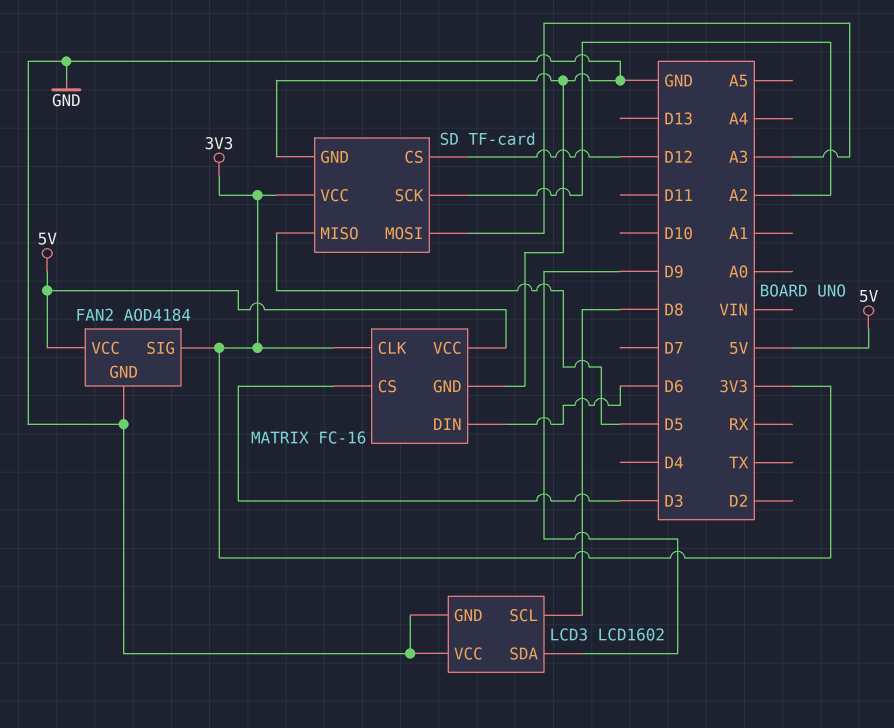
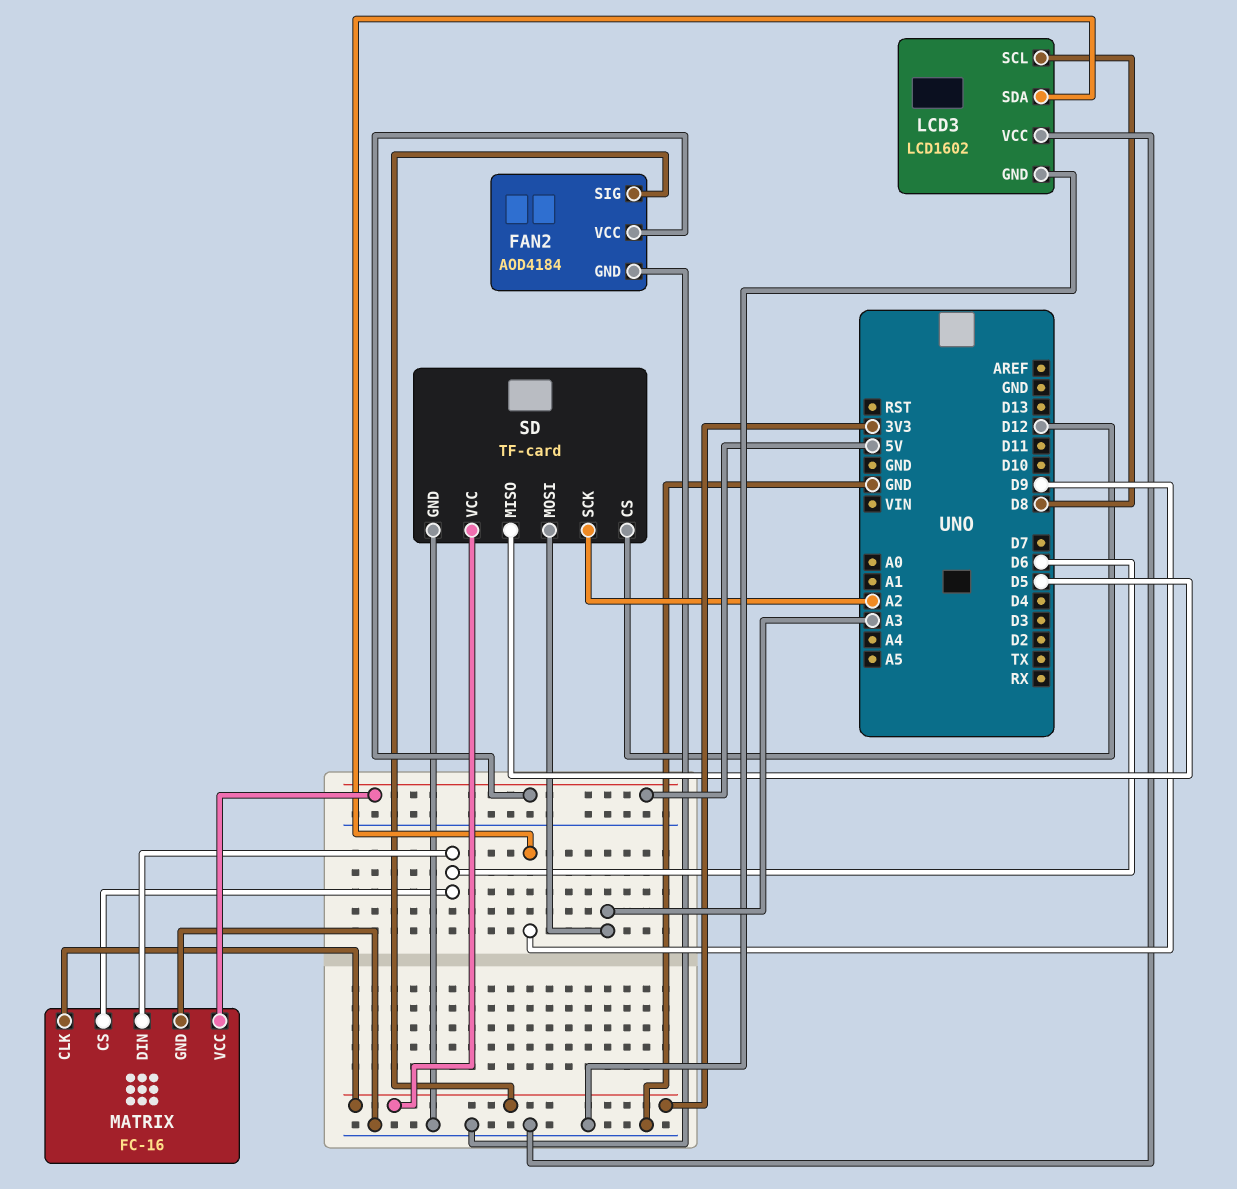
MATRIX pin CS: D3 -> D6

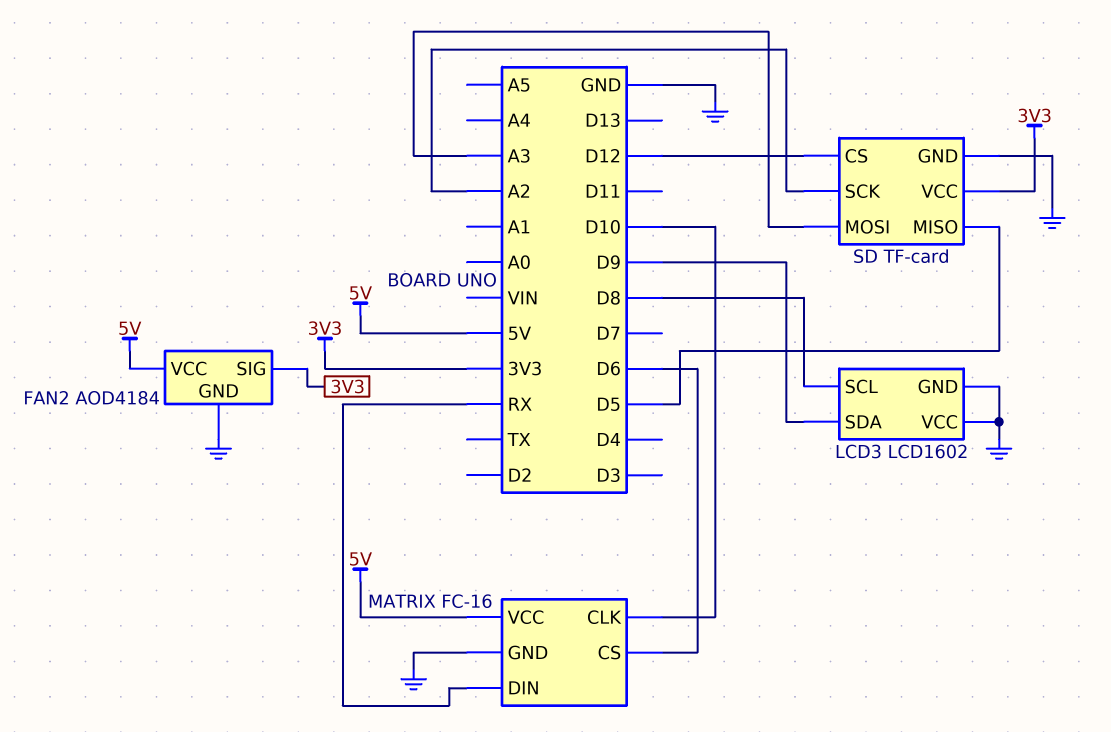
MATRIX pin CLK: 3V3 -> D10
MATRIX pin DIN: D6 -> RX

